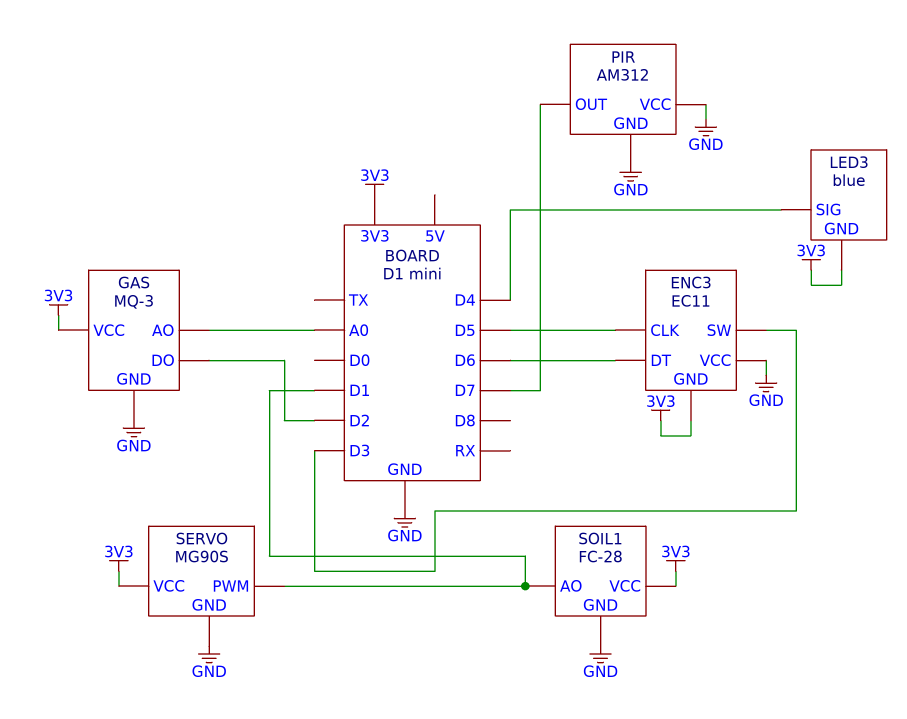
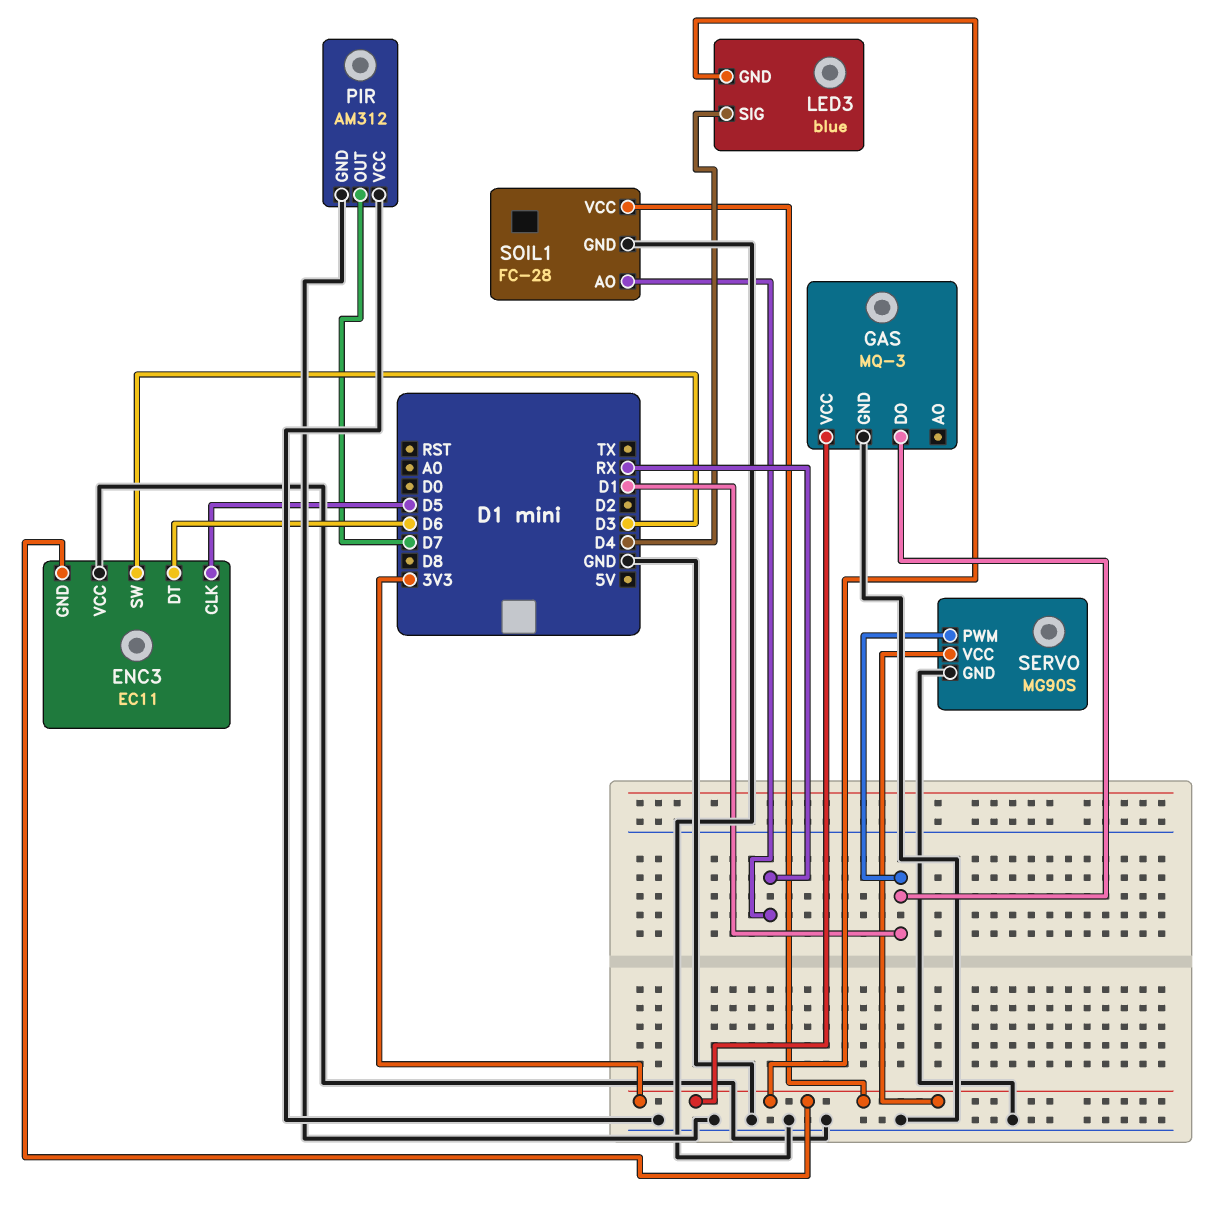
GAS pin AO: A0 -> none
GAS pin DO: D2 -> D1
SOIL1 pin AO: D1 -> RX

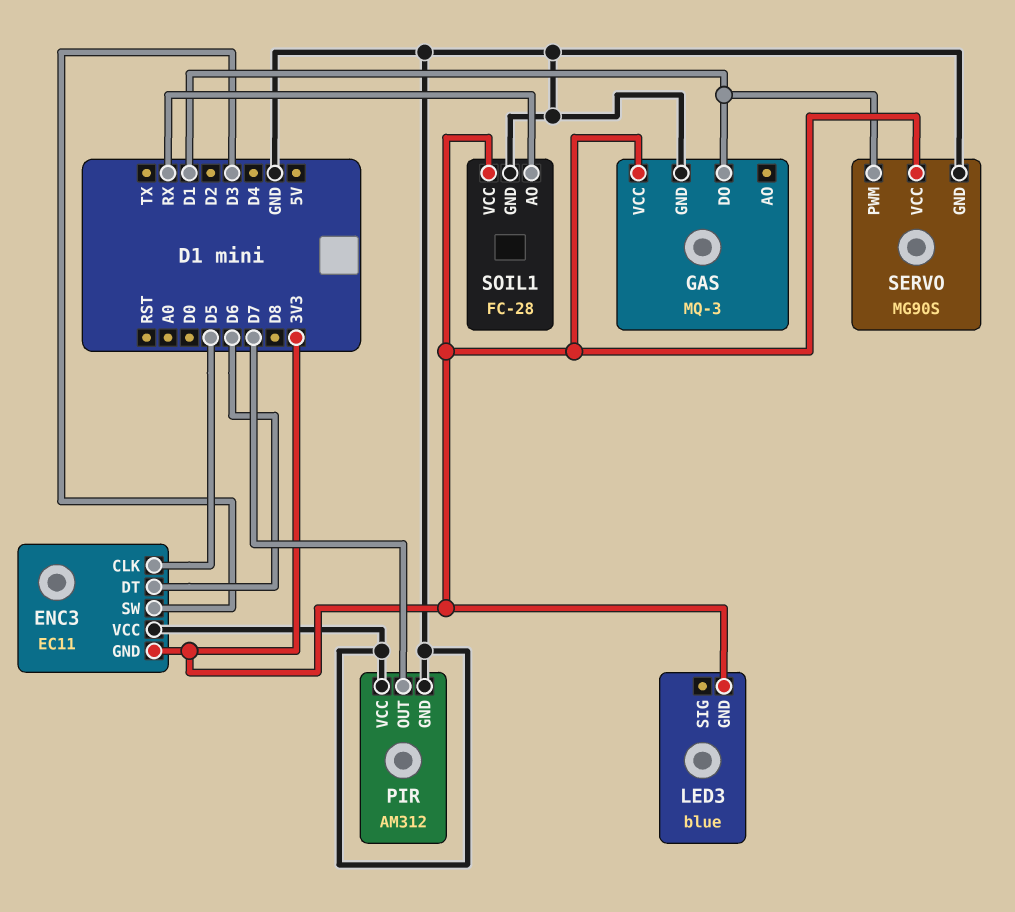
LED3 pin SIG: D4 -> none

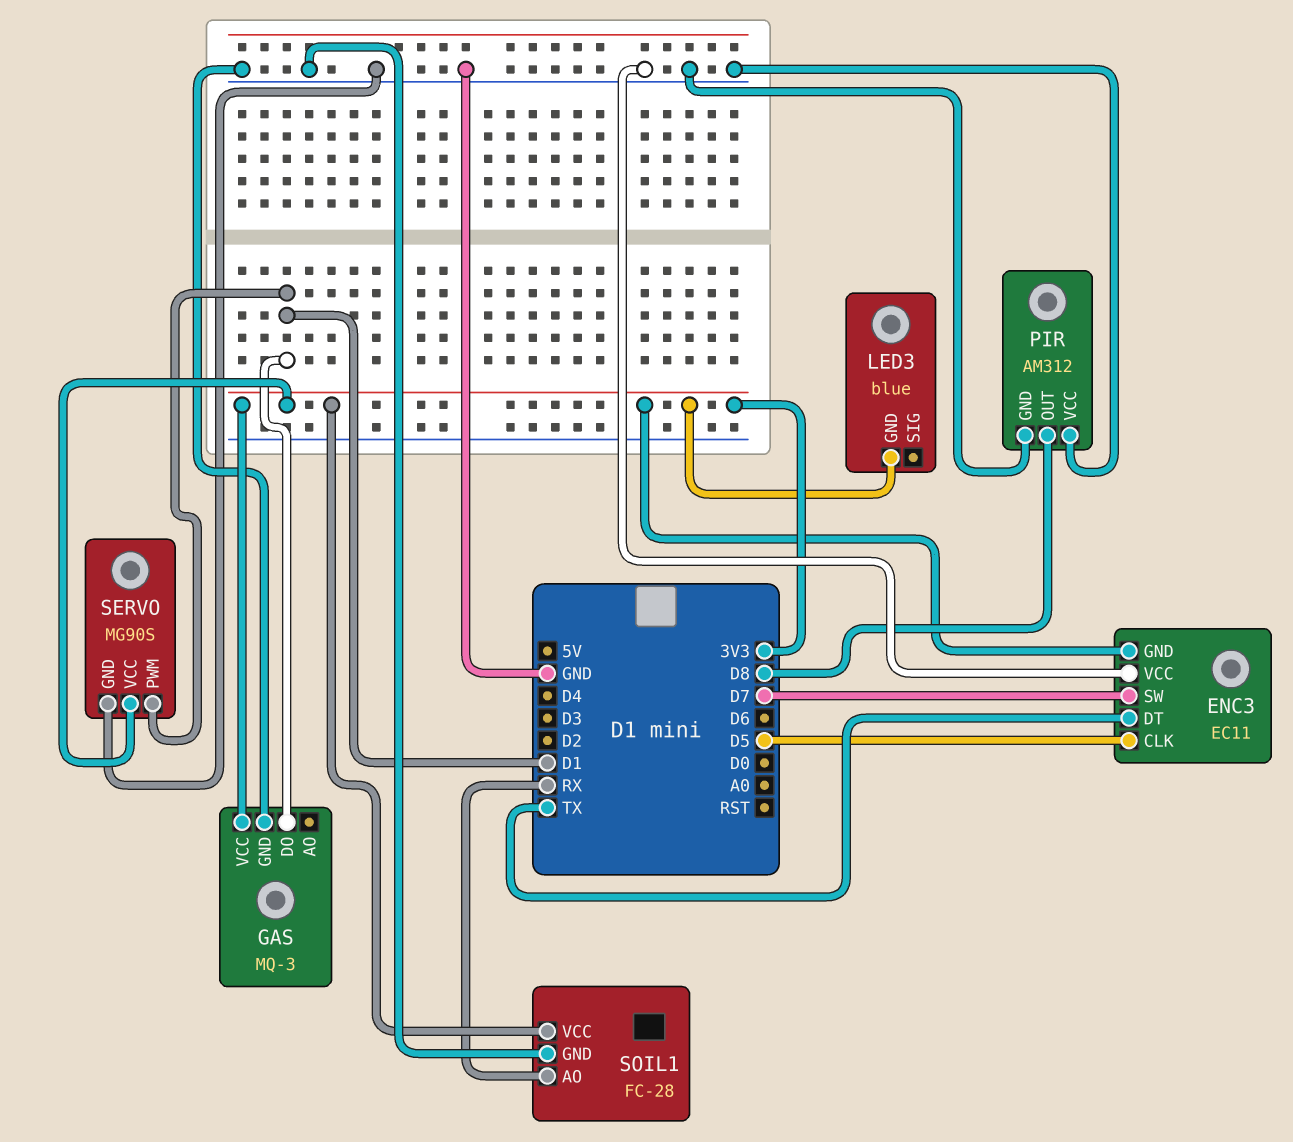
ENC3 pin DT: D6 -> TX
ENC3 pin SW: D3 -> D7
PIR pin OUT: D7 -> D8

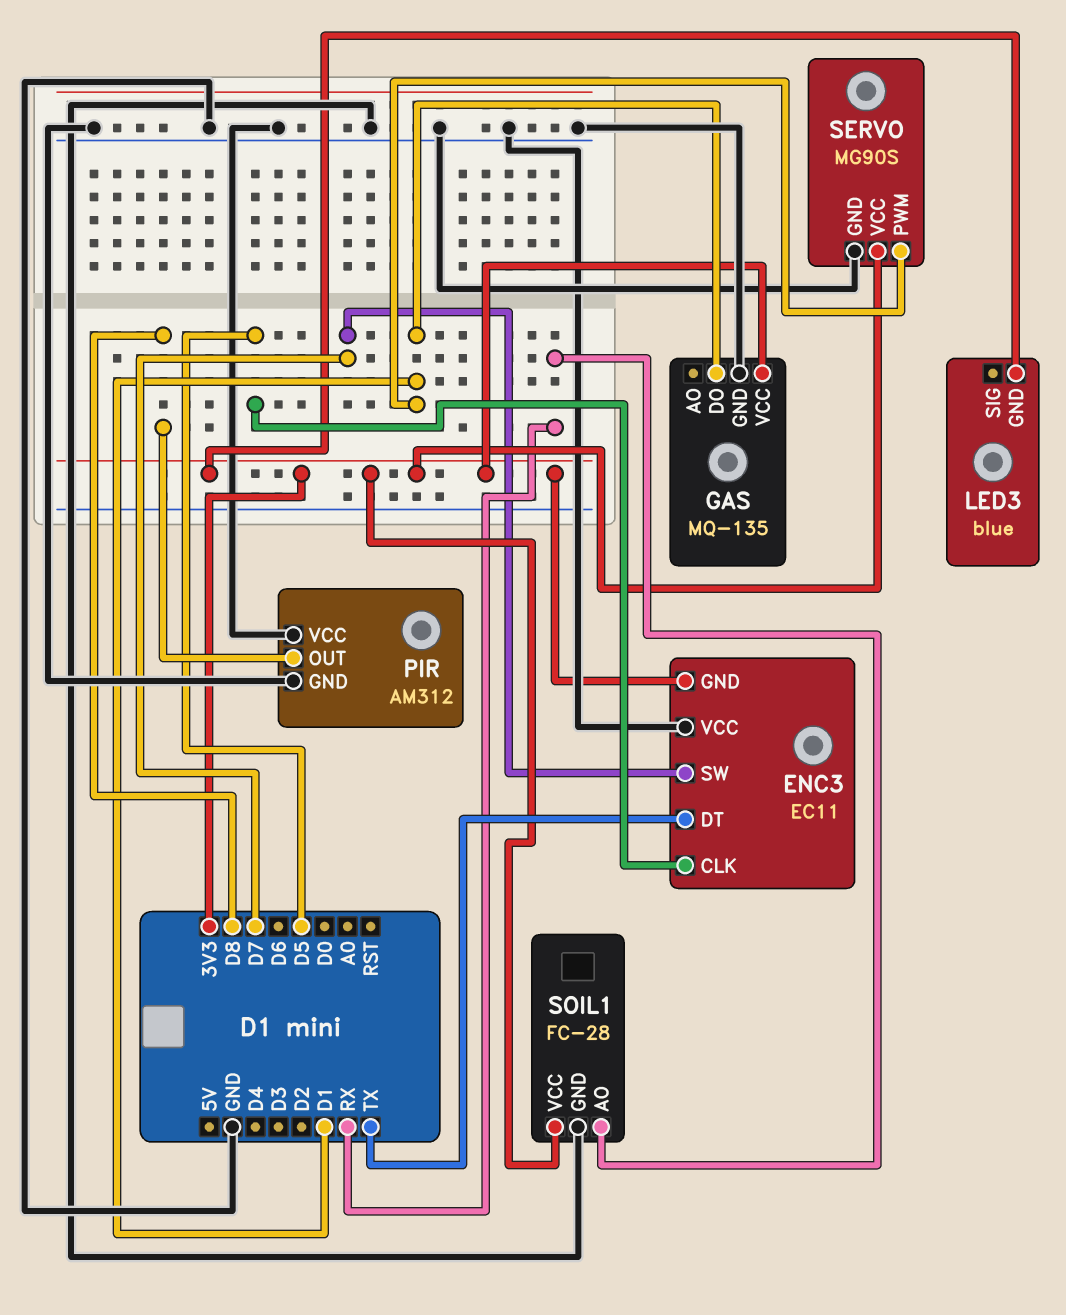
GAS: MQ-3 -> MQ-135

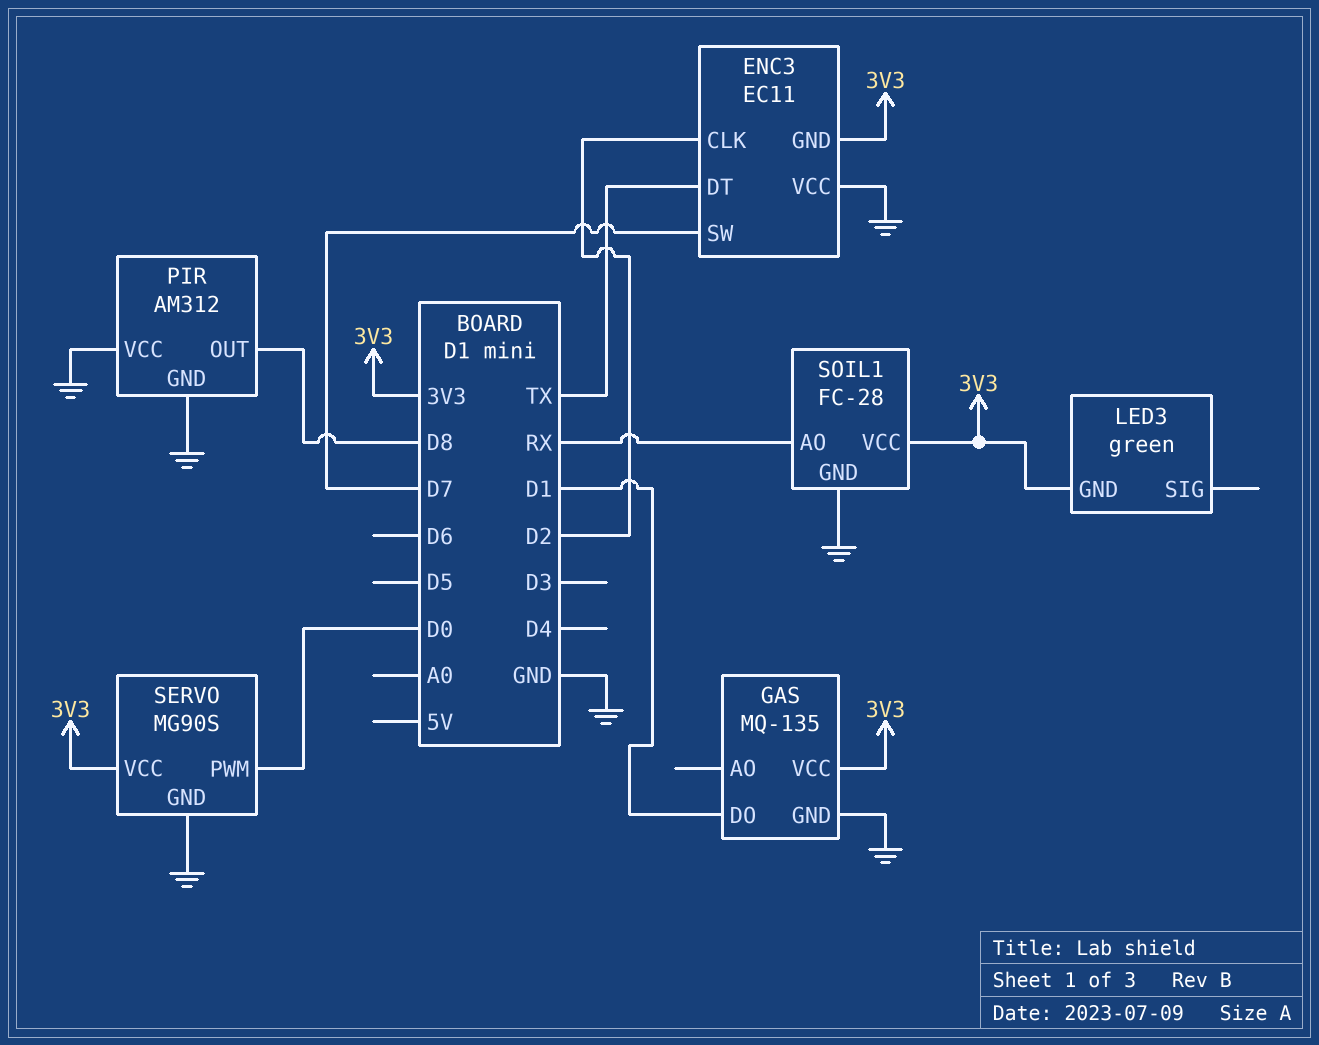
ENC3 pin CLK: D5 -> D2
LED3: blue -> green
SERVO pin PWM: D1 -> D0

